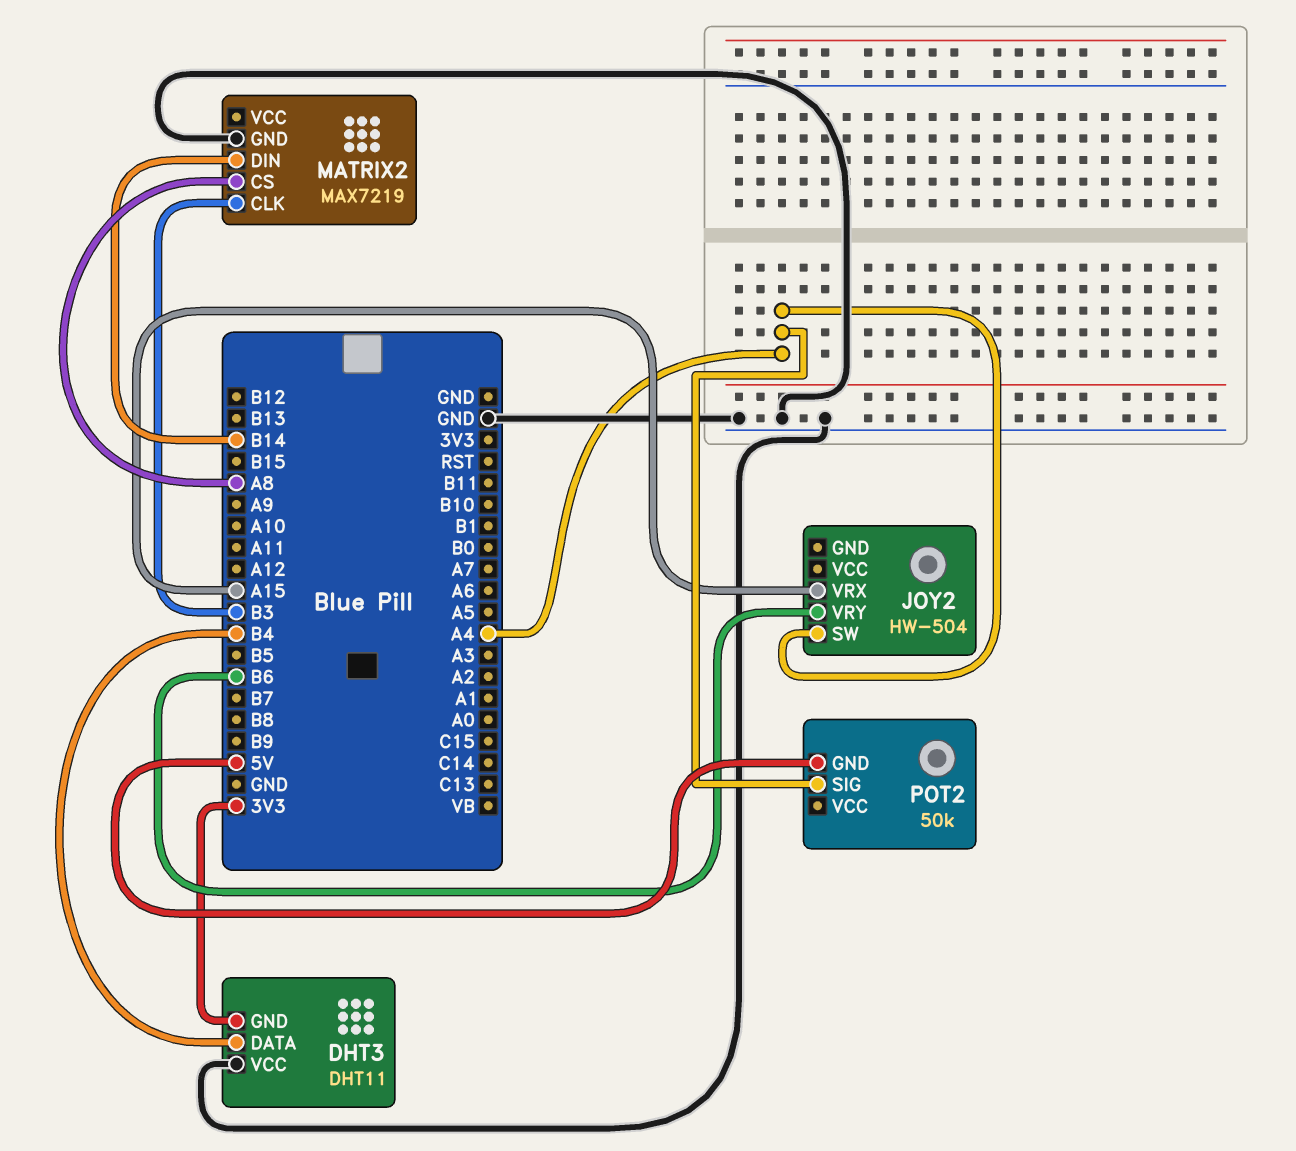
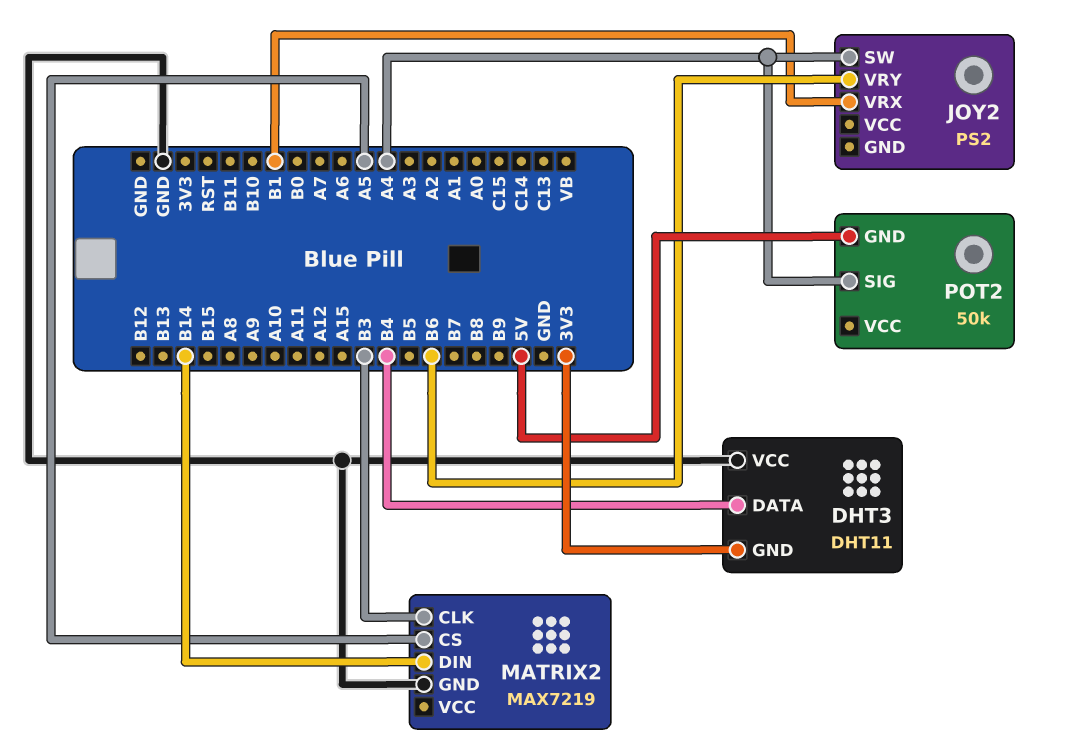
JOY2: HW-504 -> PS2
JOY2 pin VRX: A15 -> B1
MATRIX2 pin CS: A8 -> A5

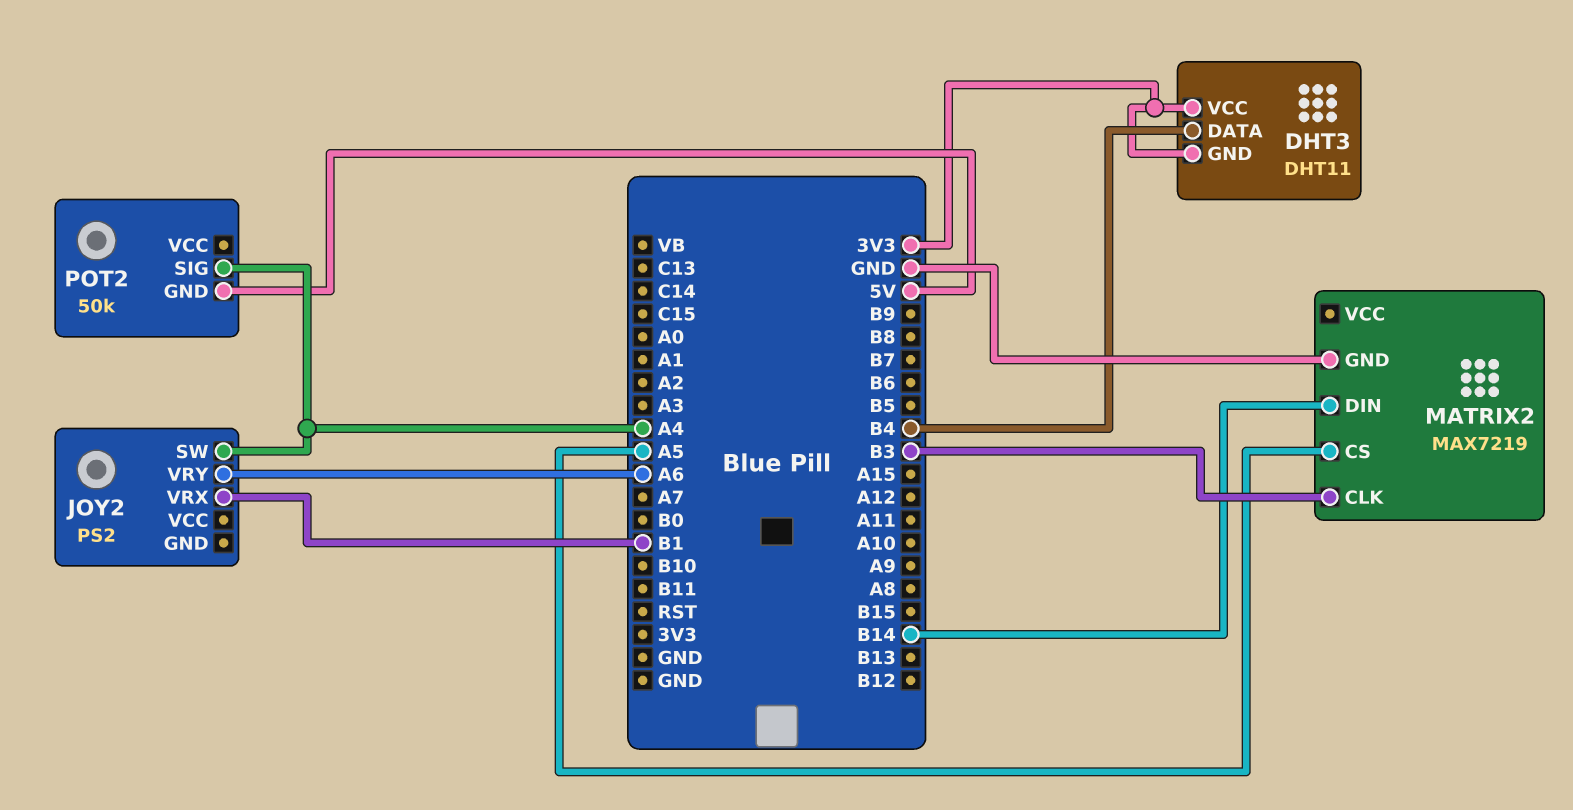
DHT3 pin VCC: GND -> 3V3
JOY2 pin VRY: B6 -> A6

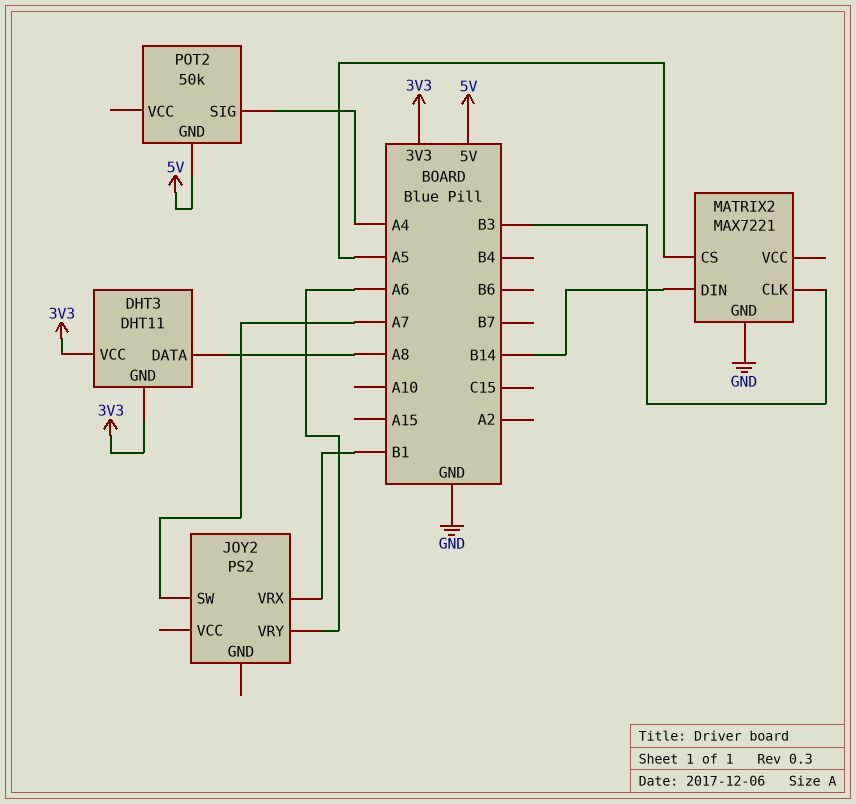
DHT3 pin DATA: B4 -> A8
JOY2 pin SW: A4 -> A7
MATRIX2: MAX7219 -> MAX7221

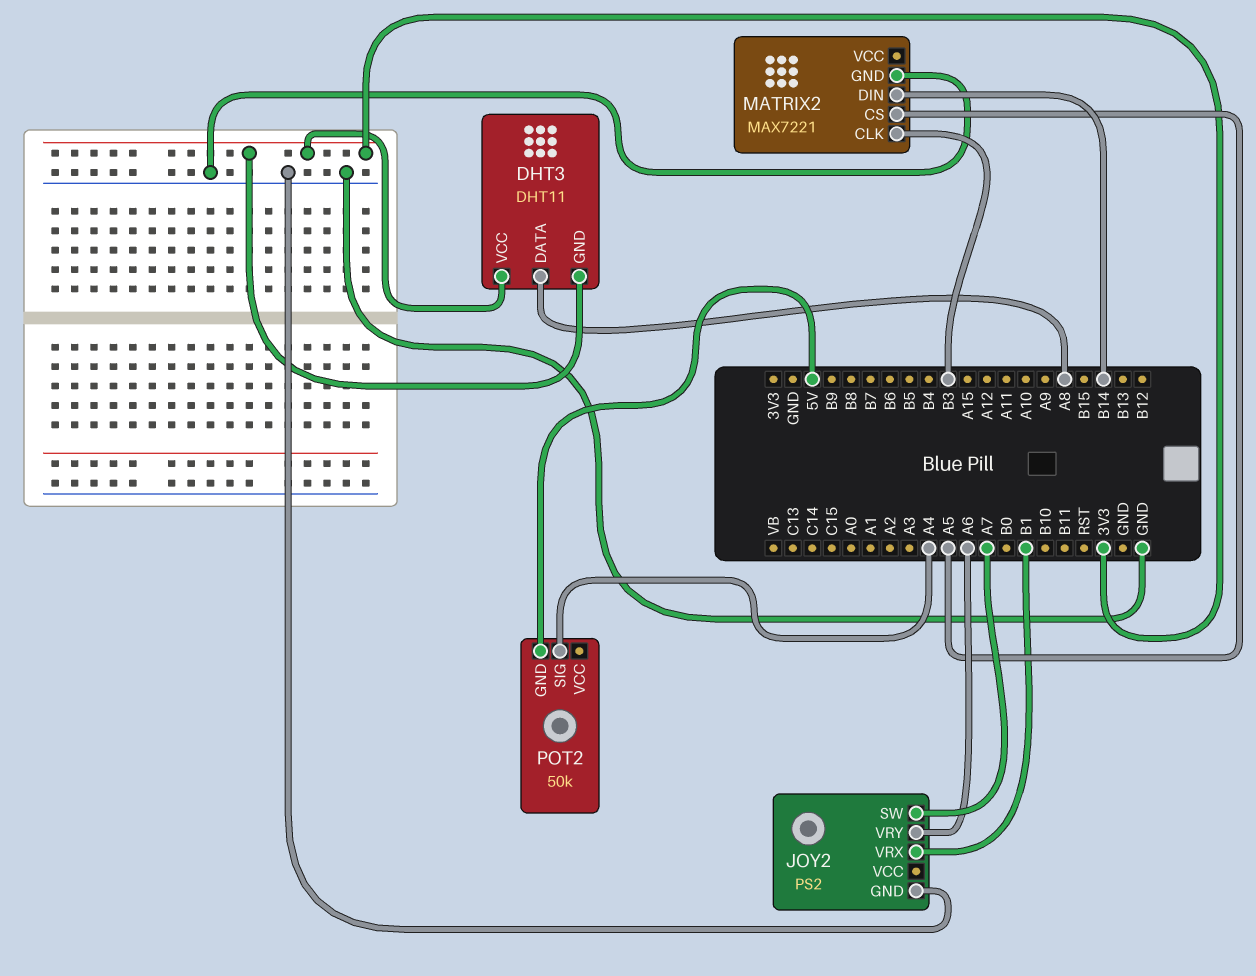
JOY2 pin GND: none -> GND

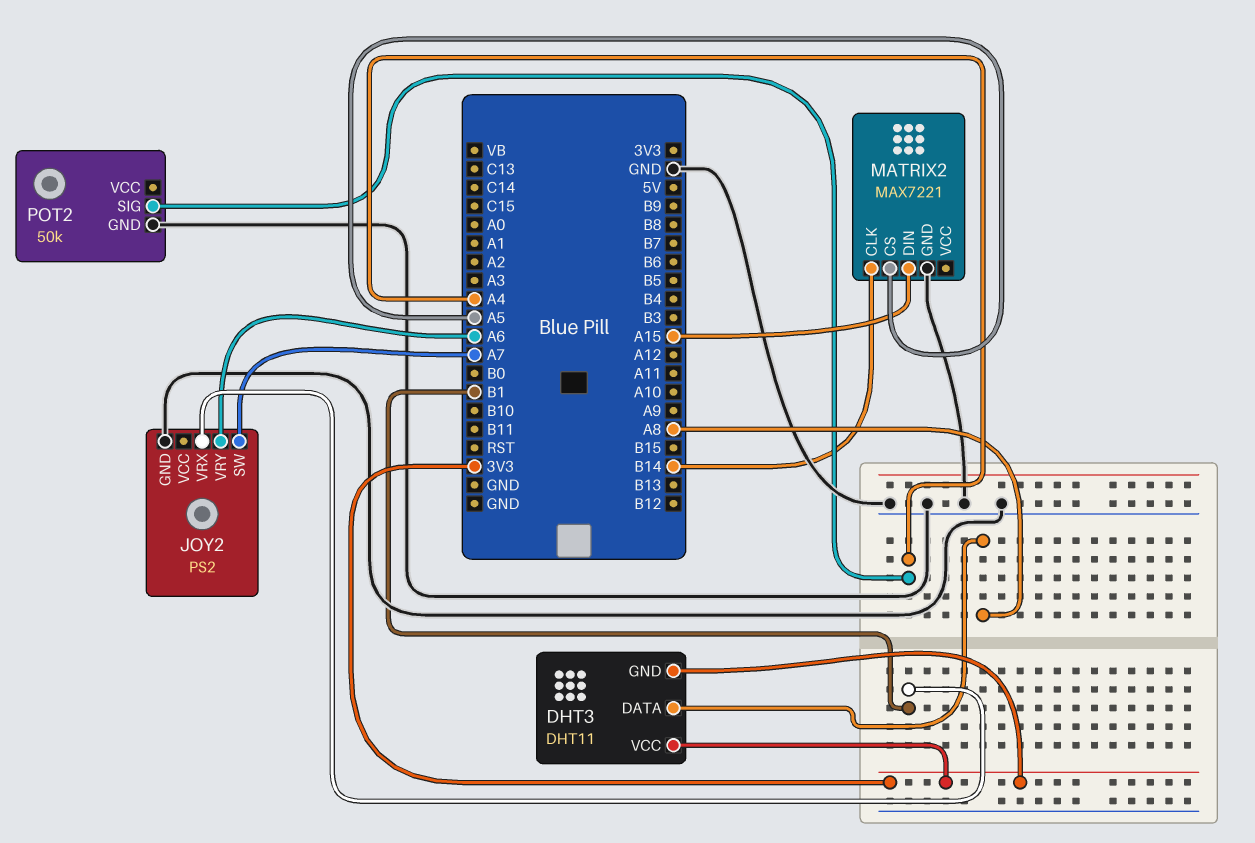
MATRIX2 pin CLK: B3 -> B14
MATRIX2 pin DIN: B14 -> A15
POT2 pin GND: 5V -> GND

